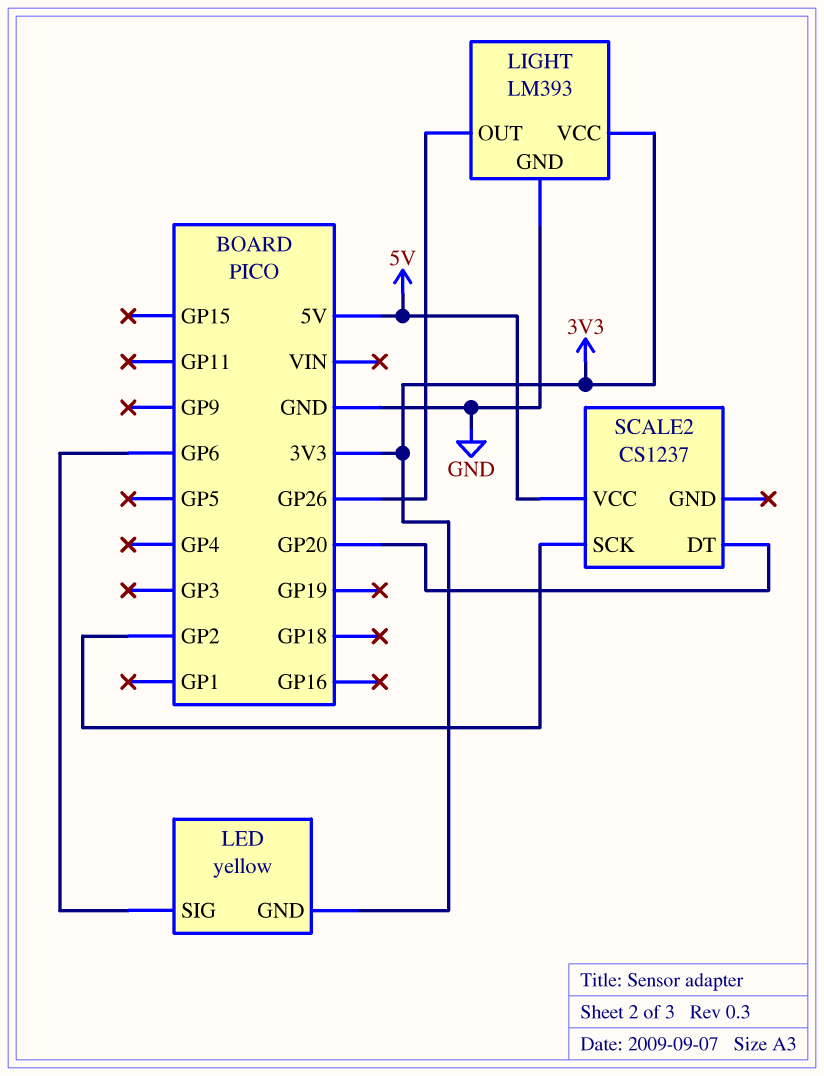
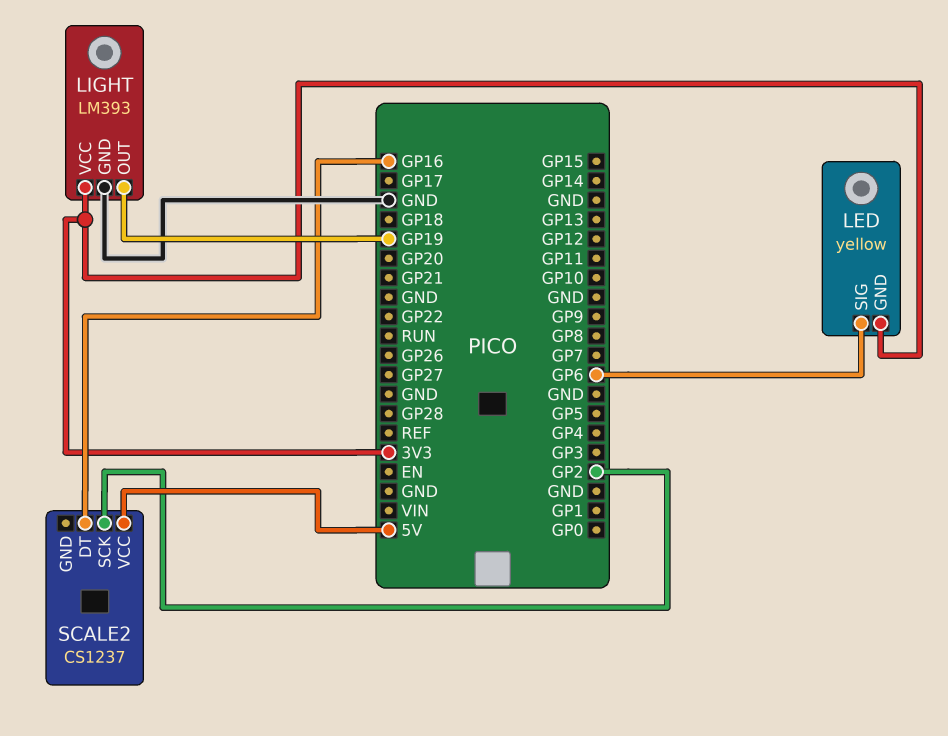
LIGHT pin OUT: GP26 -> GP19
SCALE2 pin DT: GP20 -> GP16

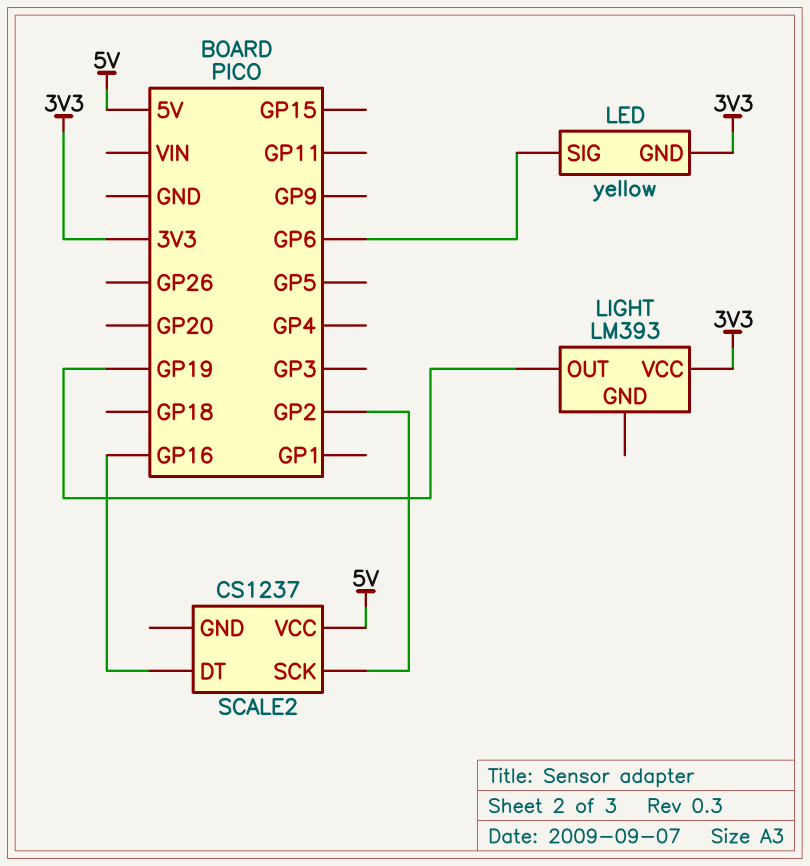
LIGHT pin GND: GND -> none

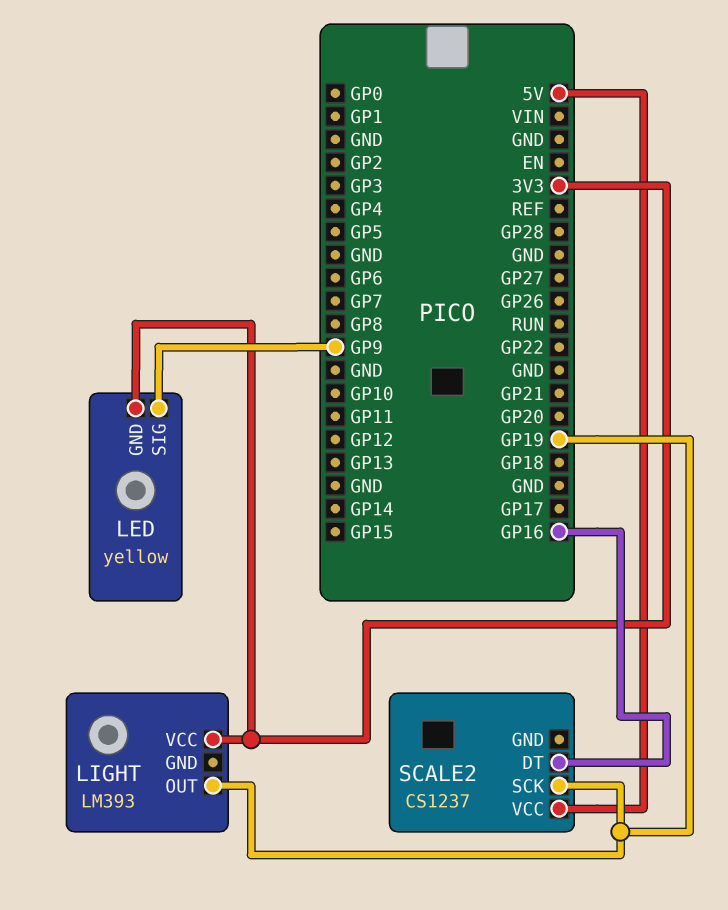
LED pin SIG: GP6 -> GP9
SCALE2 pin SCK: GP2 -> GP19

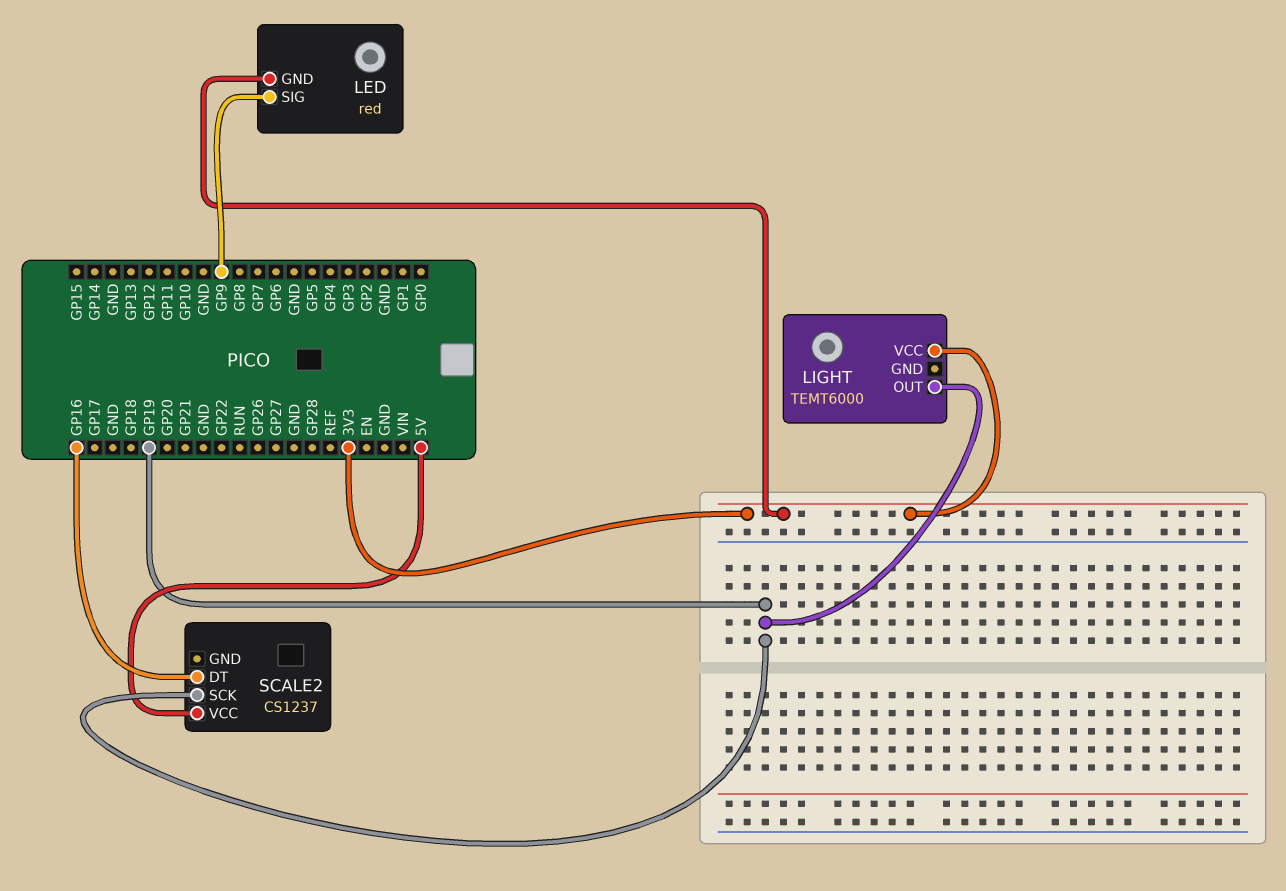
LED: yellow -> red
LIGHT: LM393 -> TEMT6000

